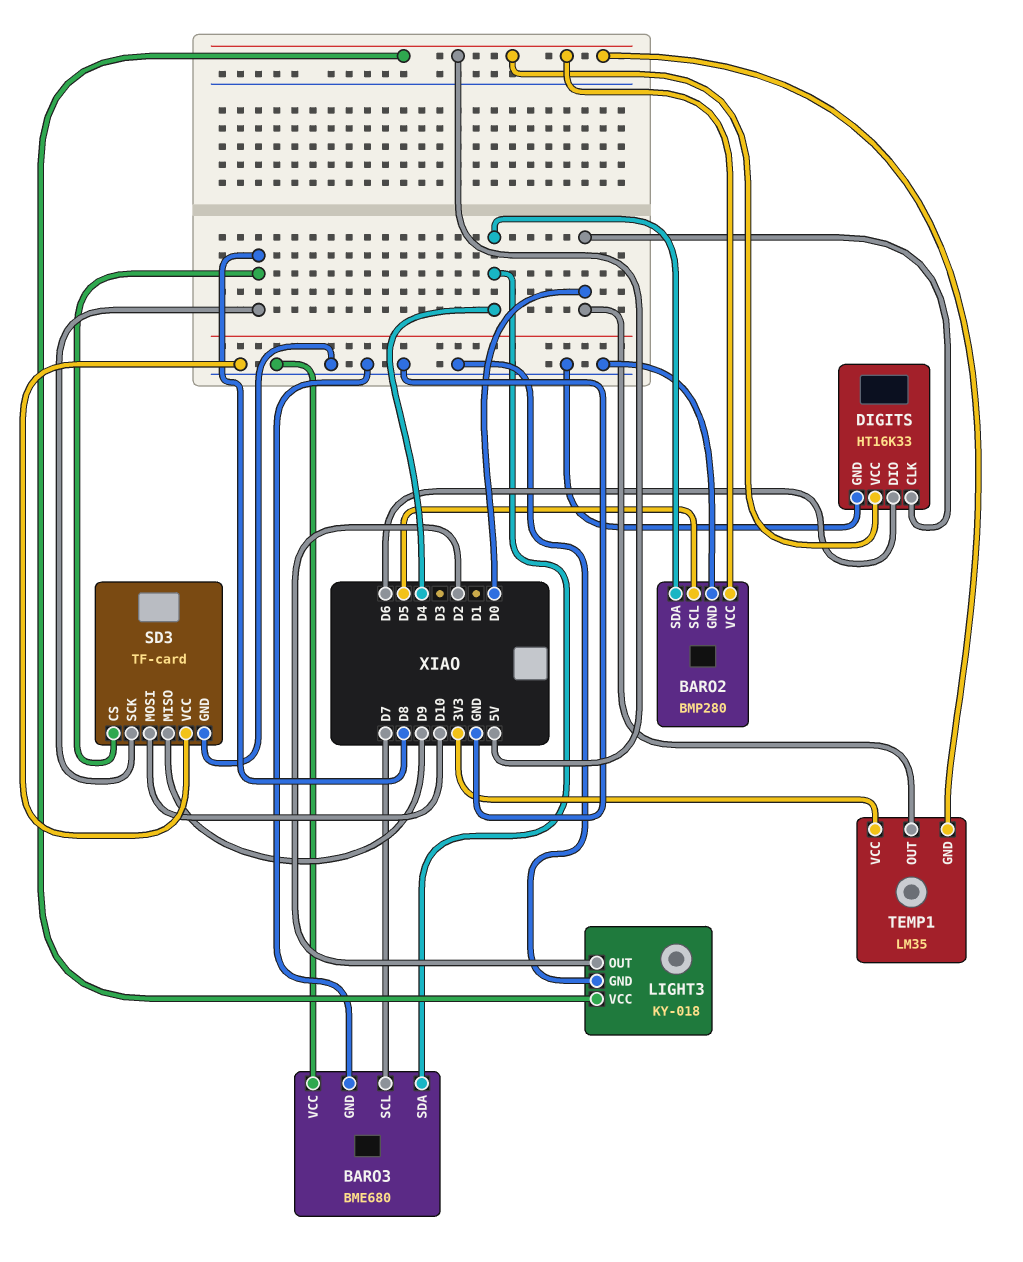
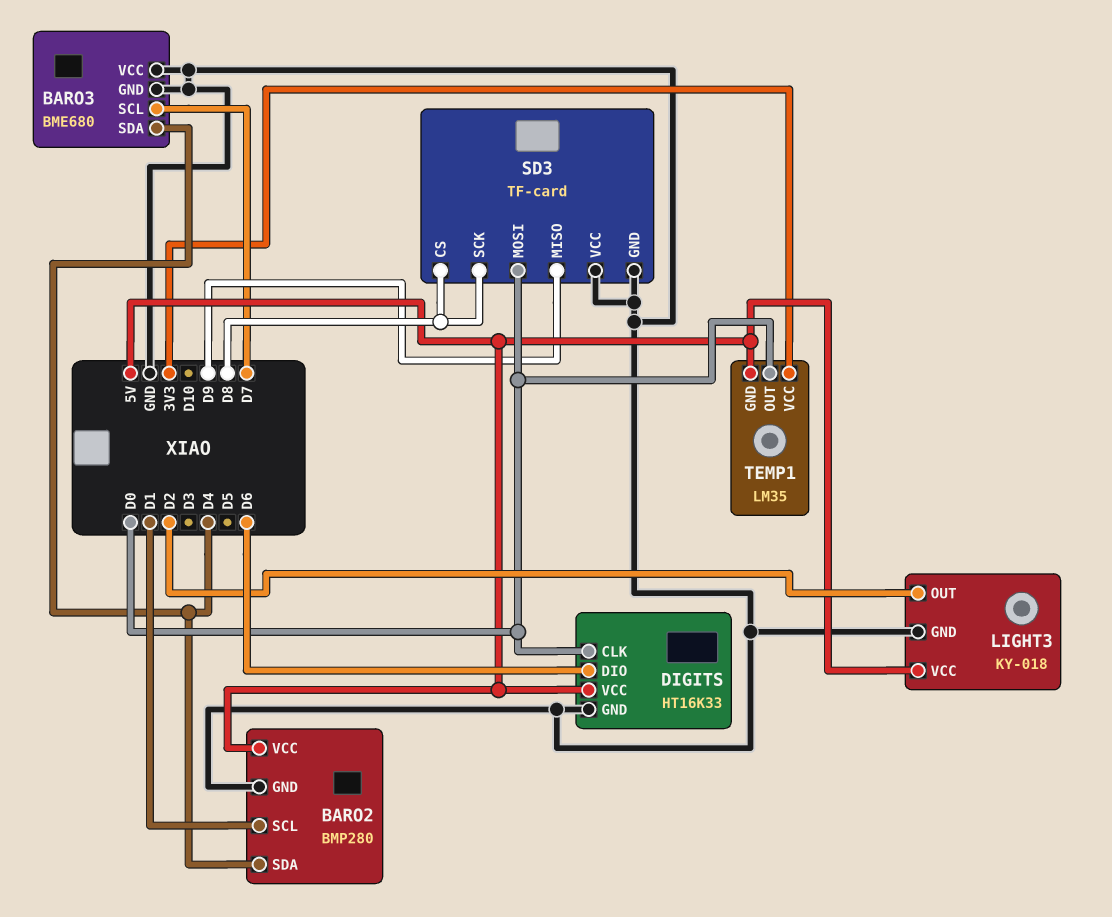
BARO2 pin SCL: D5 -> D1
SD3 pin MOSI: D10 -> D0

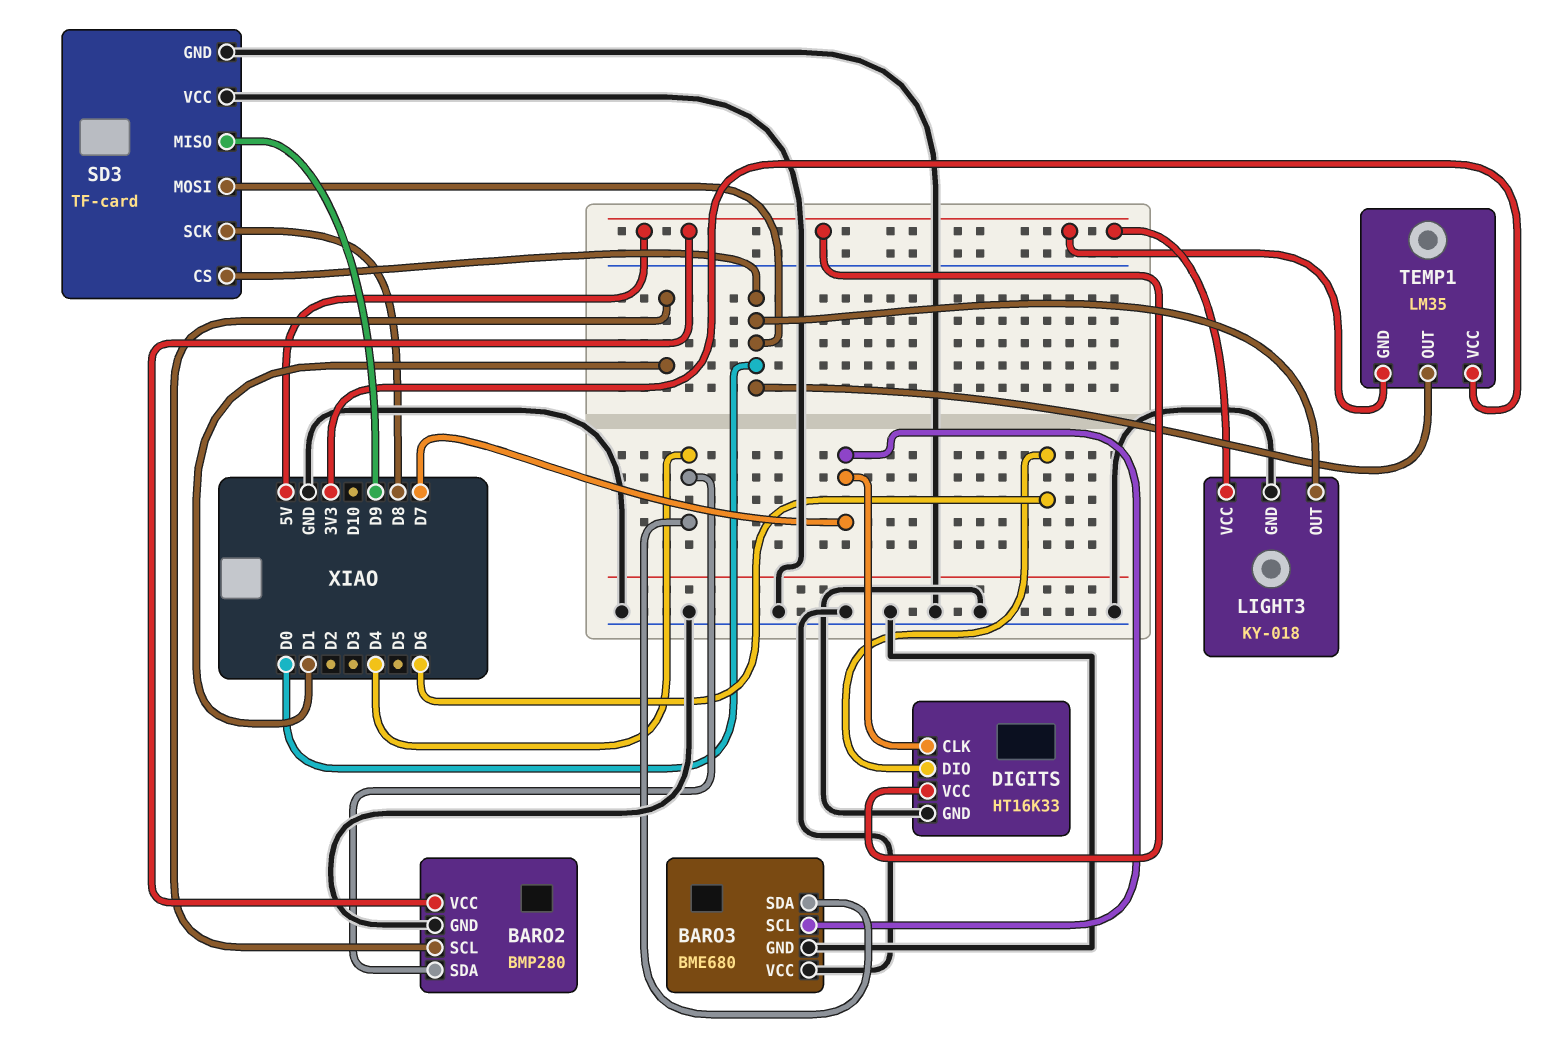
DIGITS pin CLK: D0 -> D7
LIGHT3 pin OUT: D2 -> D0
SD3 pin CS: D8 -> D0

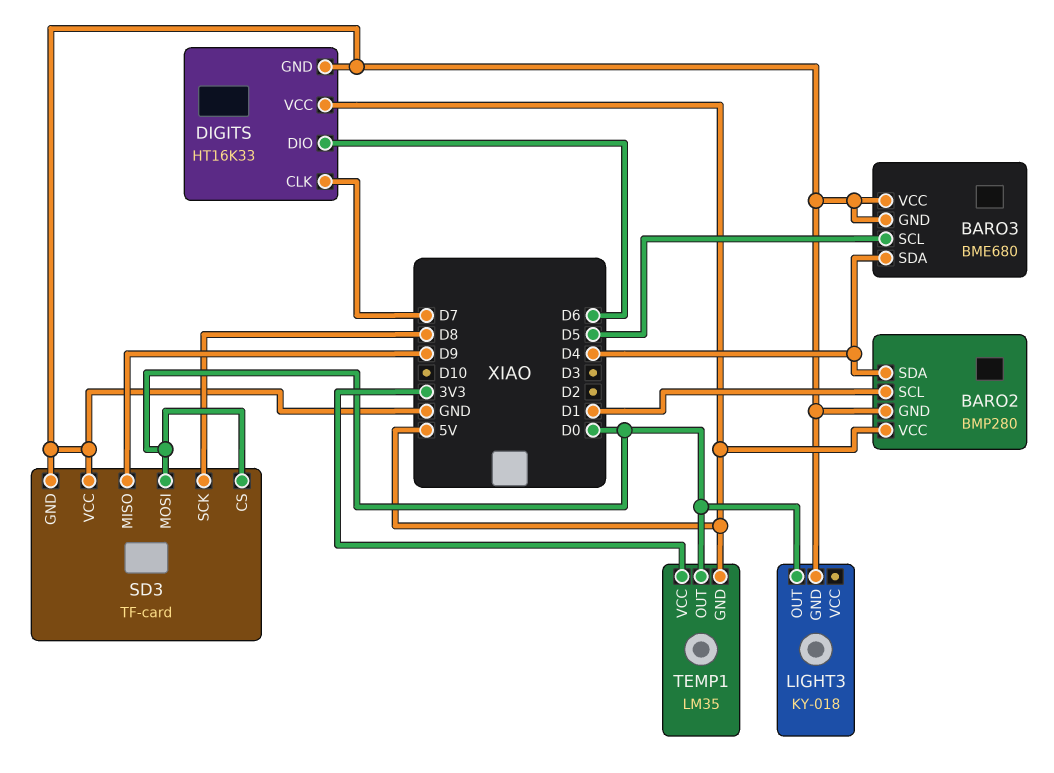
BARO3 pin SCL: D7 -> D5
LIGHT3 pin VCC: 5V -> none

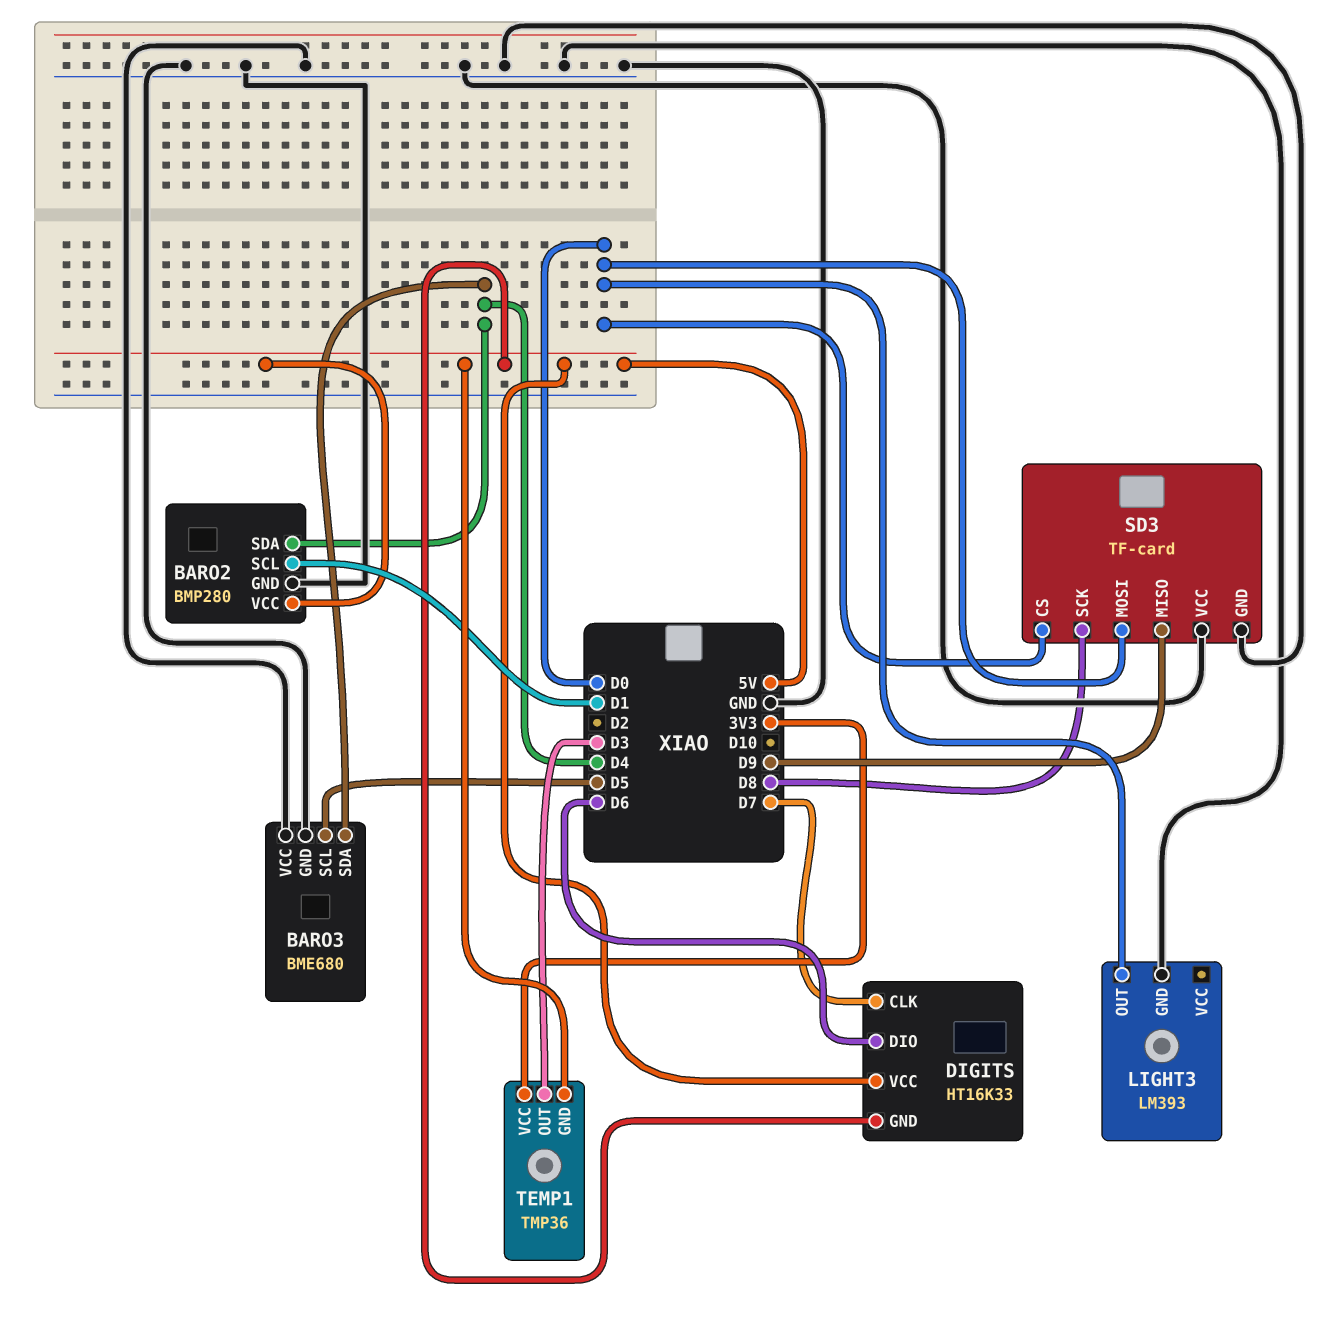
DIGITS pin GND: GND -> 5V
LIGHT3: KY-018 -> LM393
TEMP1: LM35 -> TMP36
TEMP1 pin OUT: D0 -> D3

